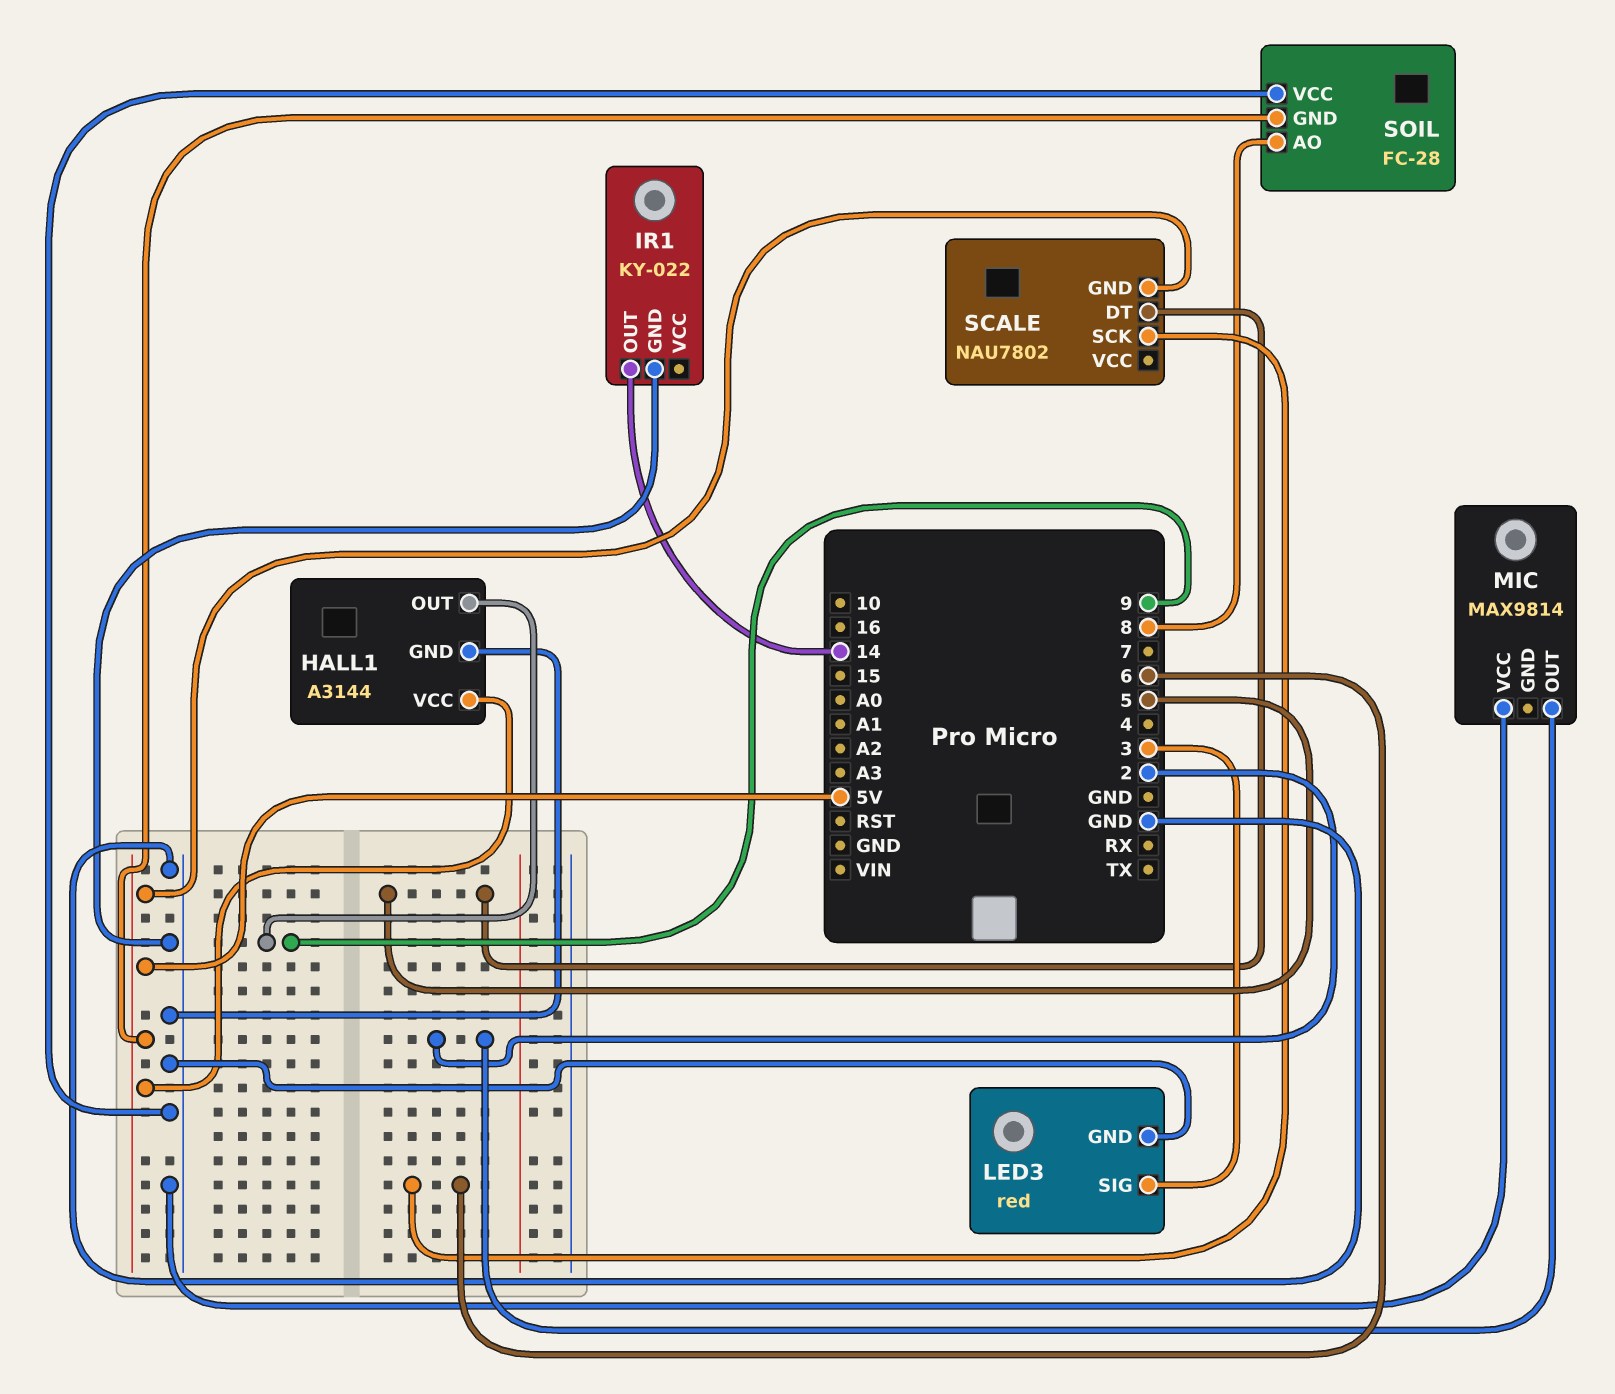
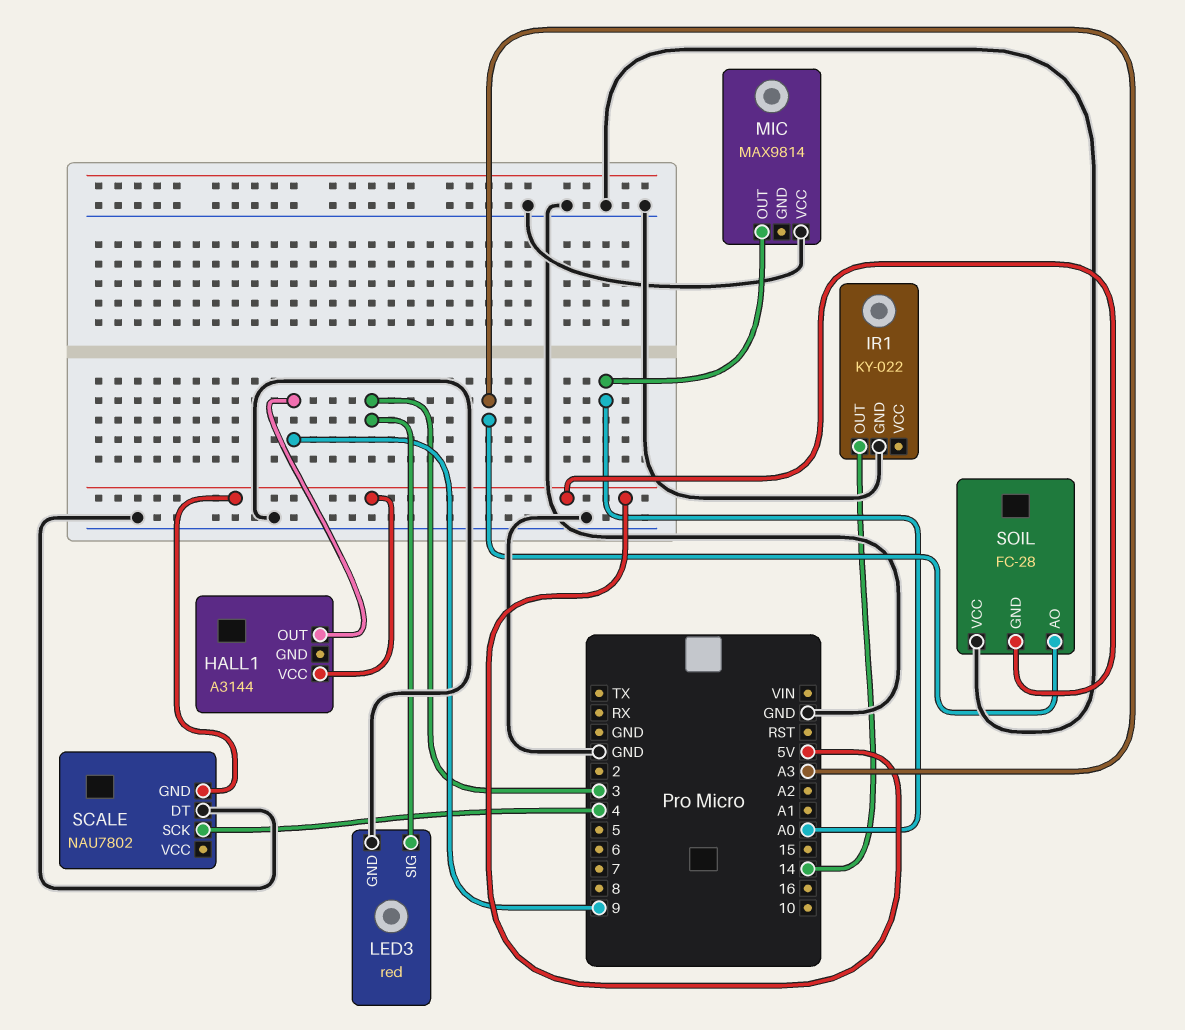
HALL1 pin GND: GND -> none
MIC pin OUT: 2 -> A0
SCALE pin DT: 5 -> GND
SCALE pin SCK: 6 -> 4
SOIL pin AO: 8 -> A3

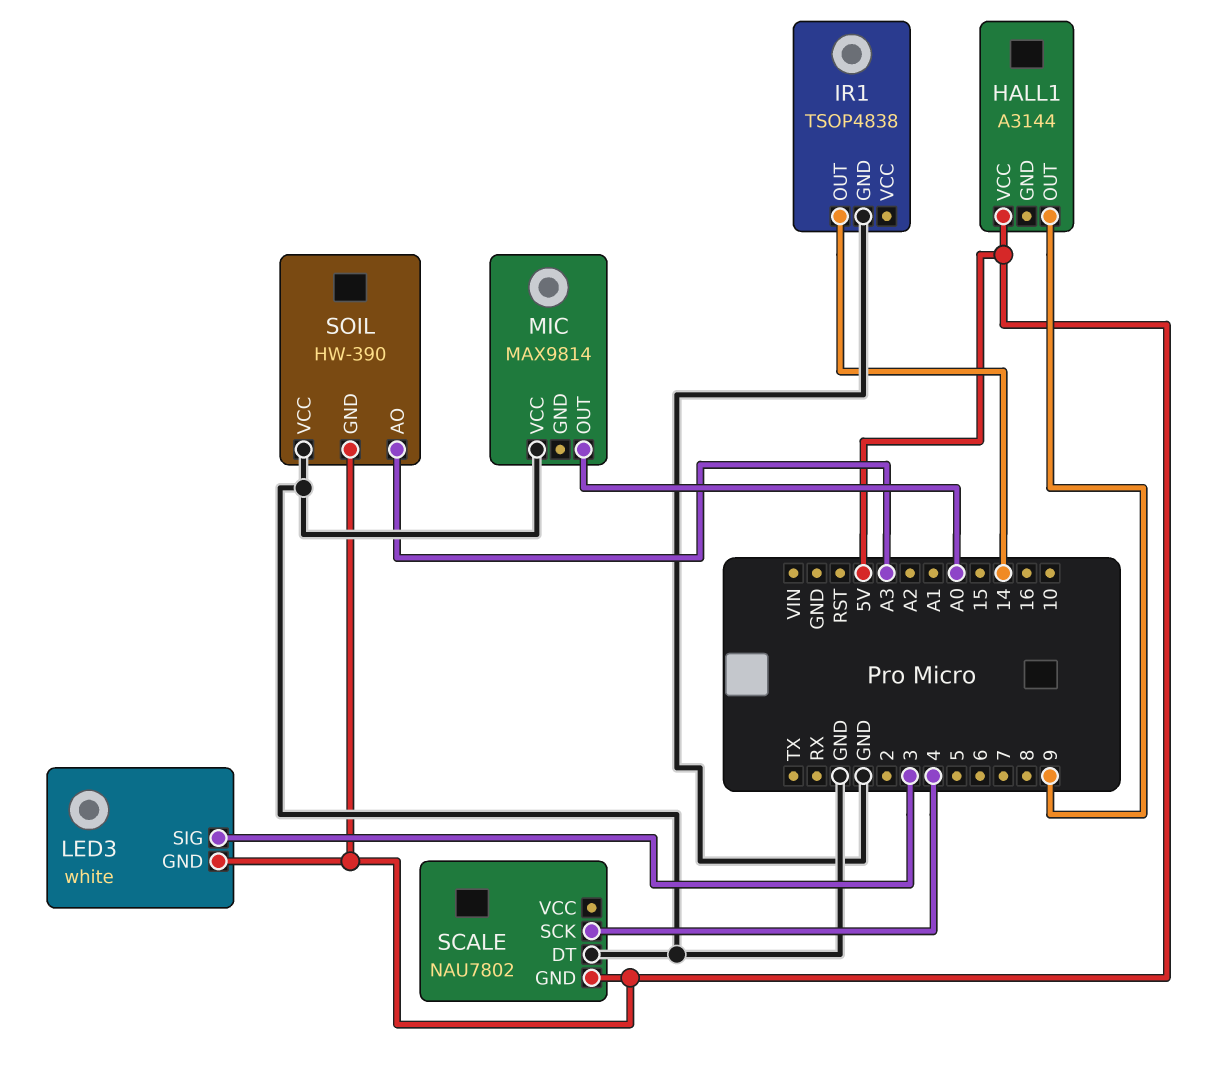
IR1: KY-022 -> TSOP4838
LED3: red -> white
LED3 pin GND: GND -> 5V
SOIL: FC-28 -> HW-390

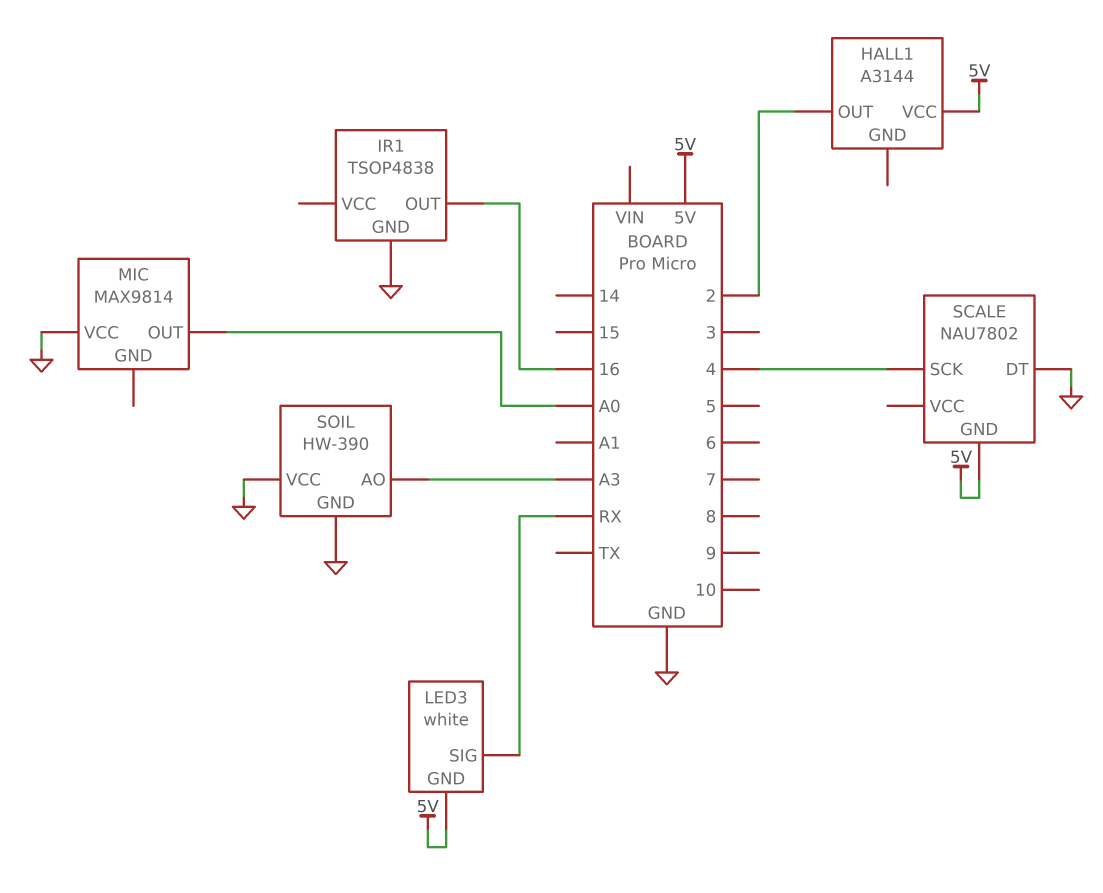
HALL1 pin OUT: 9 -> 2
IR1 pin OUT: 14 -> 16
LED3 pin SIG: 3 -> RX
SOIL pin GND: 5V -> GND

